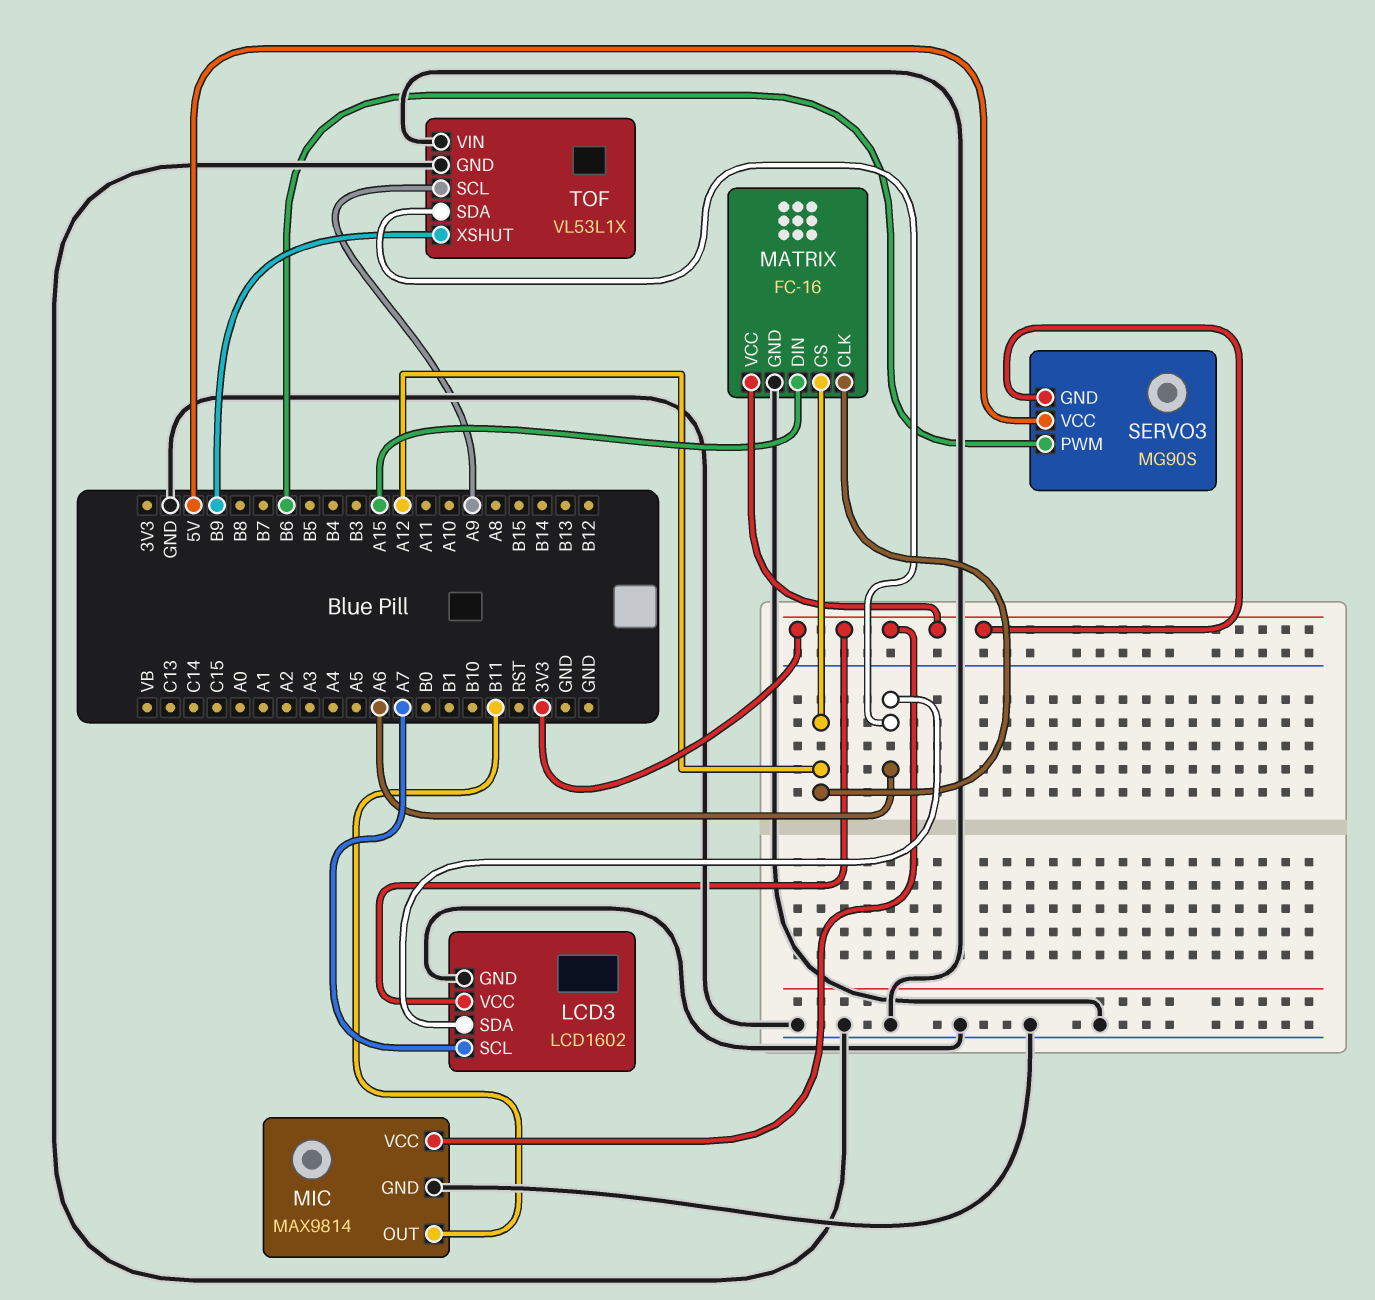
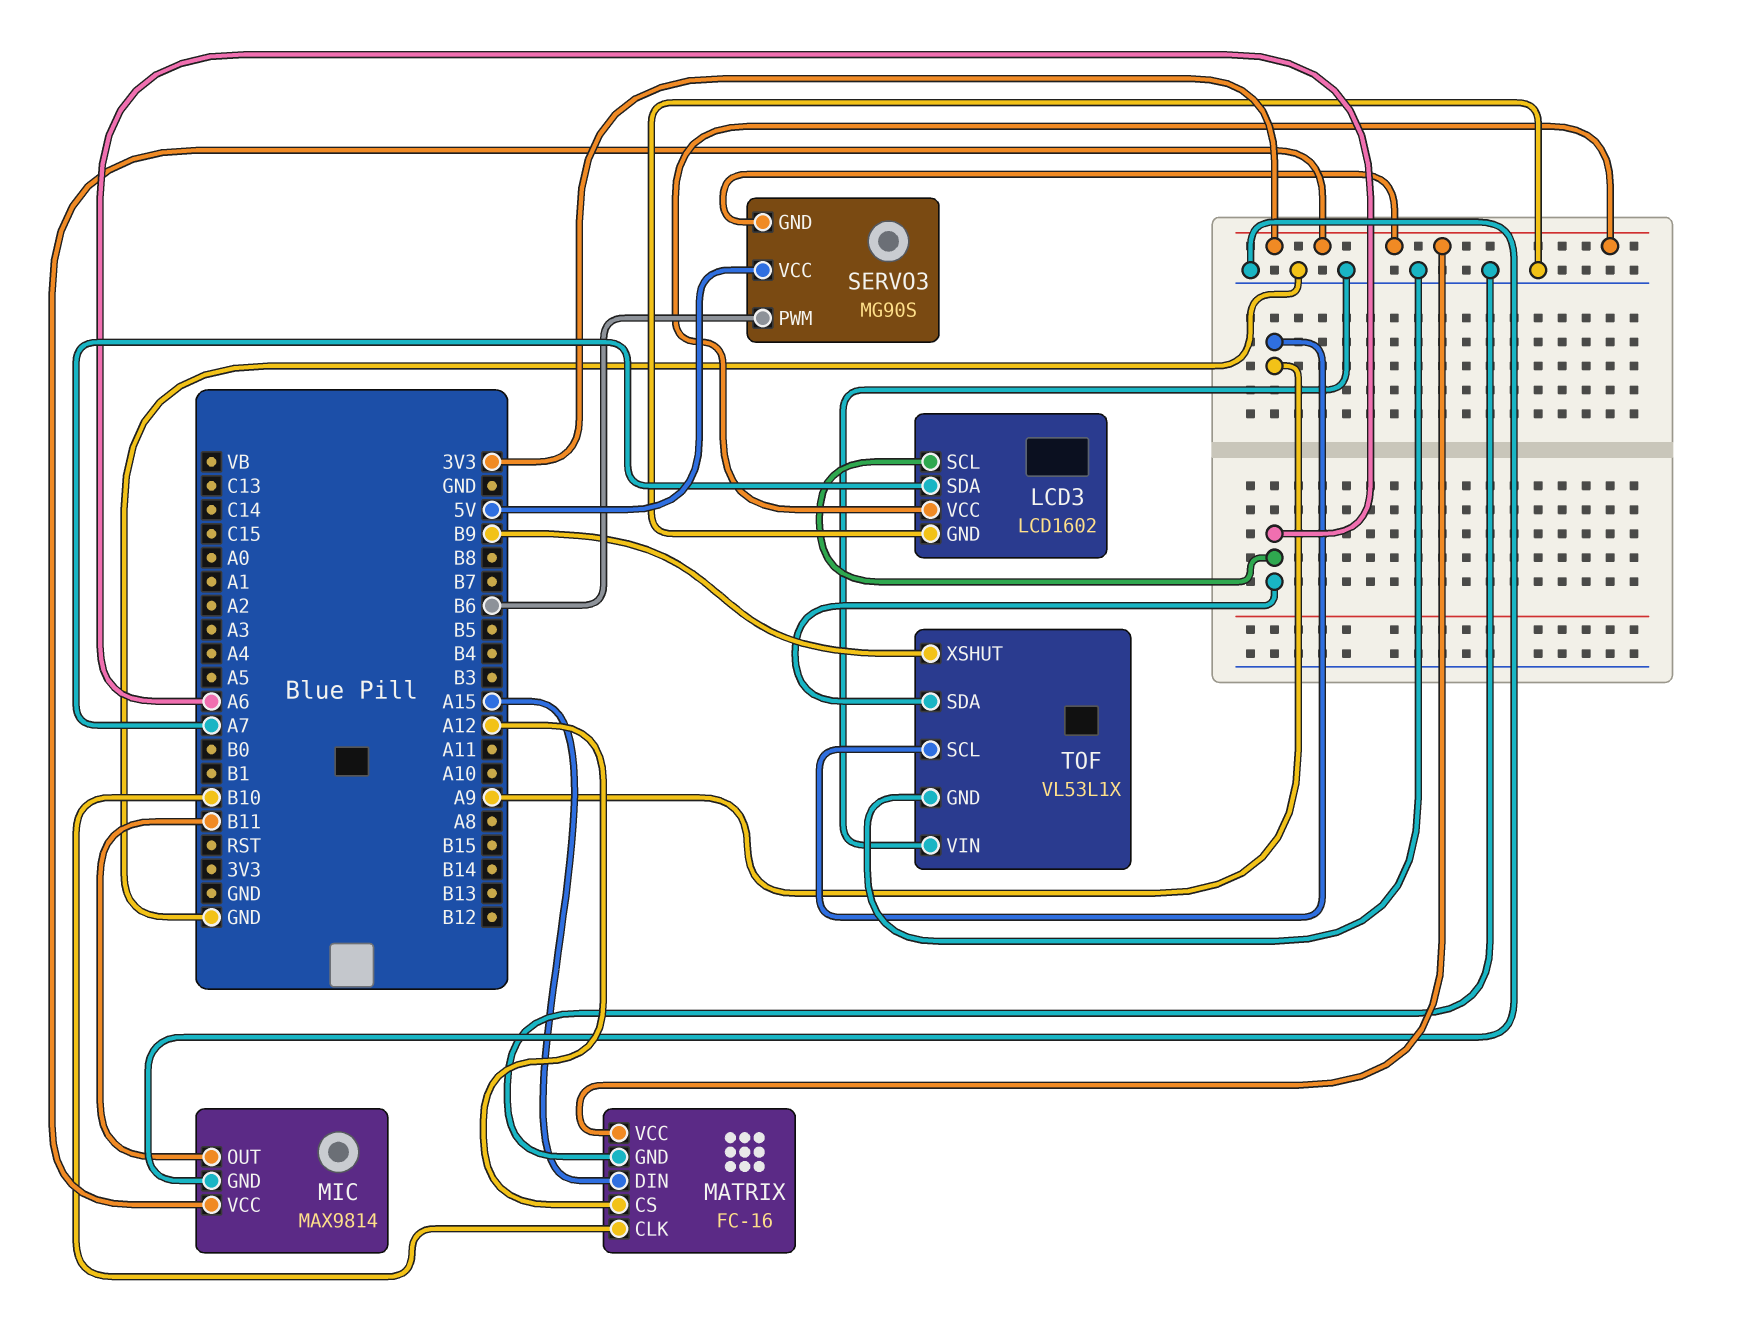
LCD3 pin SCL: A7 -> A6
LCD3 pin SDA: A6 -> A7
MATRIX pin CLK: A12 -> B10

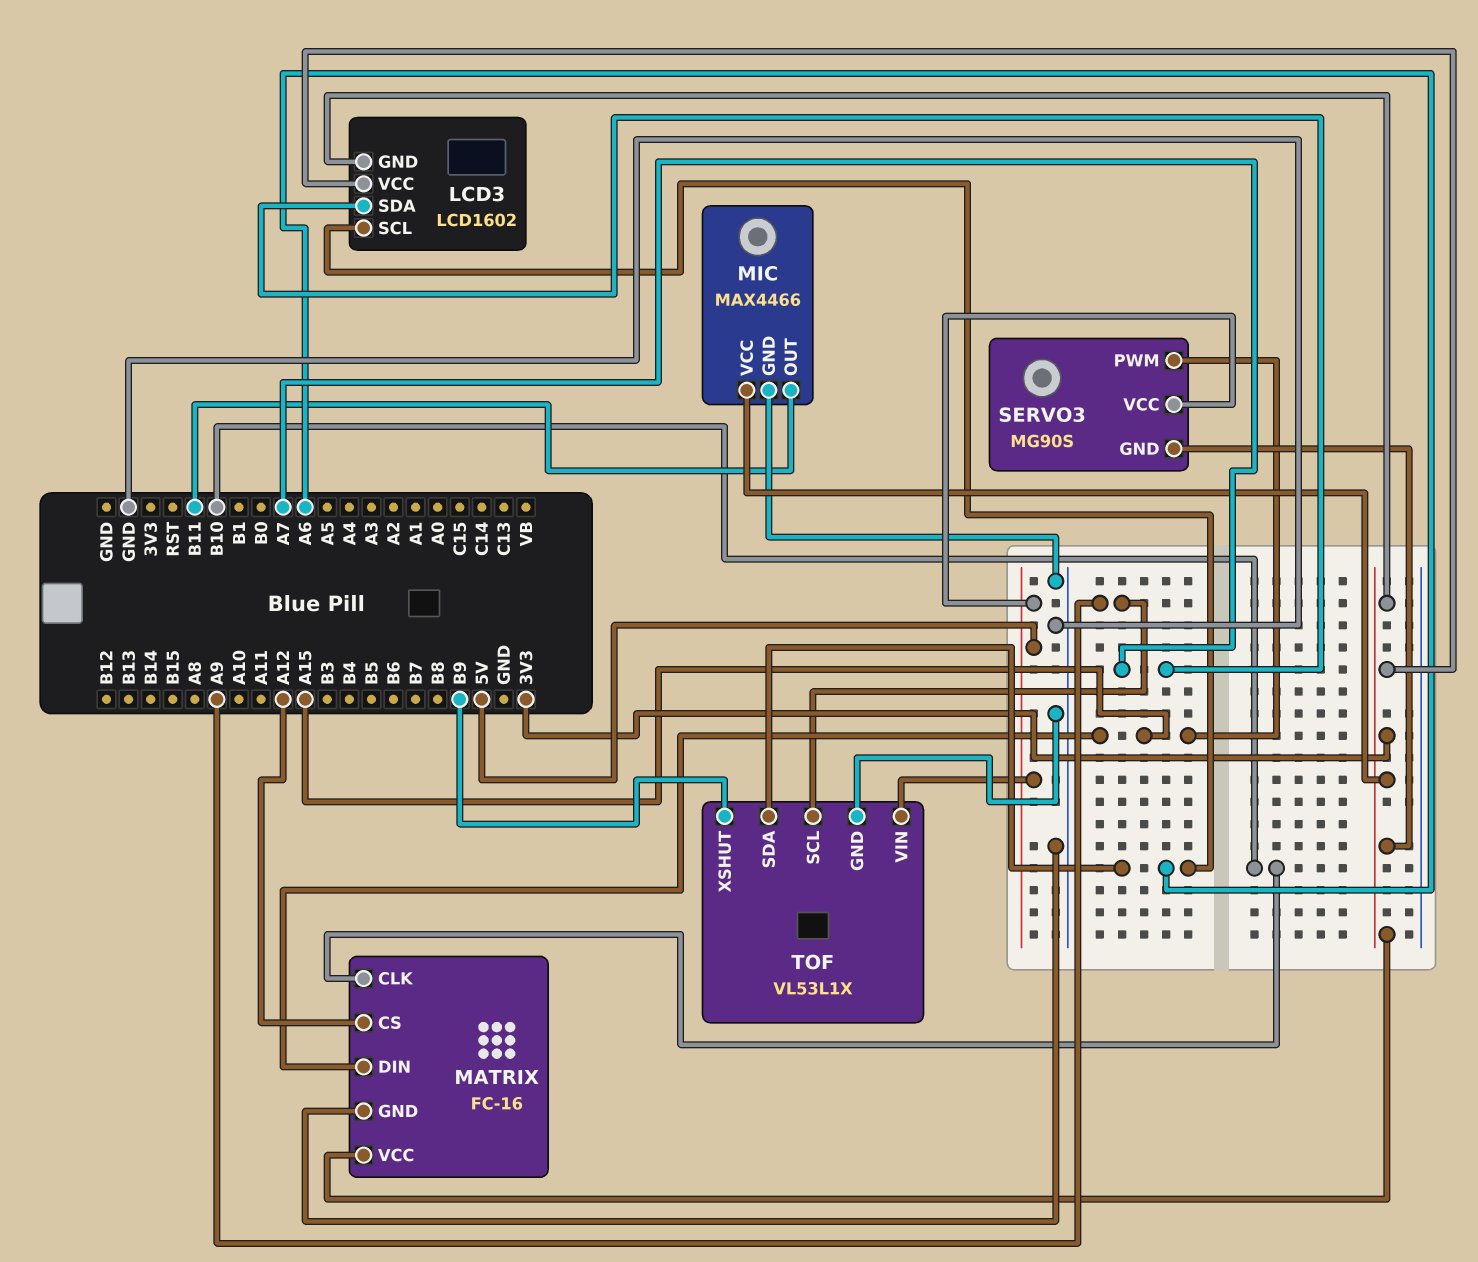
LCD3 pin GND: GND -> 3V3
MIC: MAX9814 -> MAX4466
SERVO3 pin PWM: B6 -> A15
TOF pin VIN: GND -> 5V

